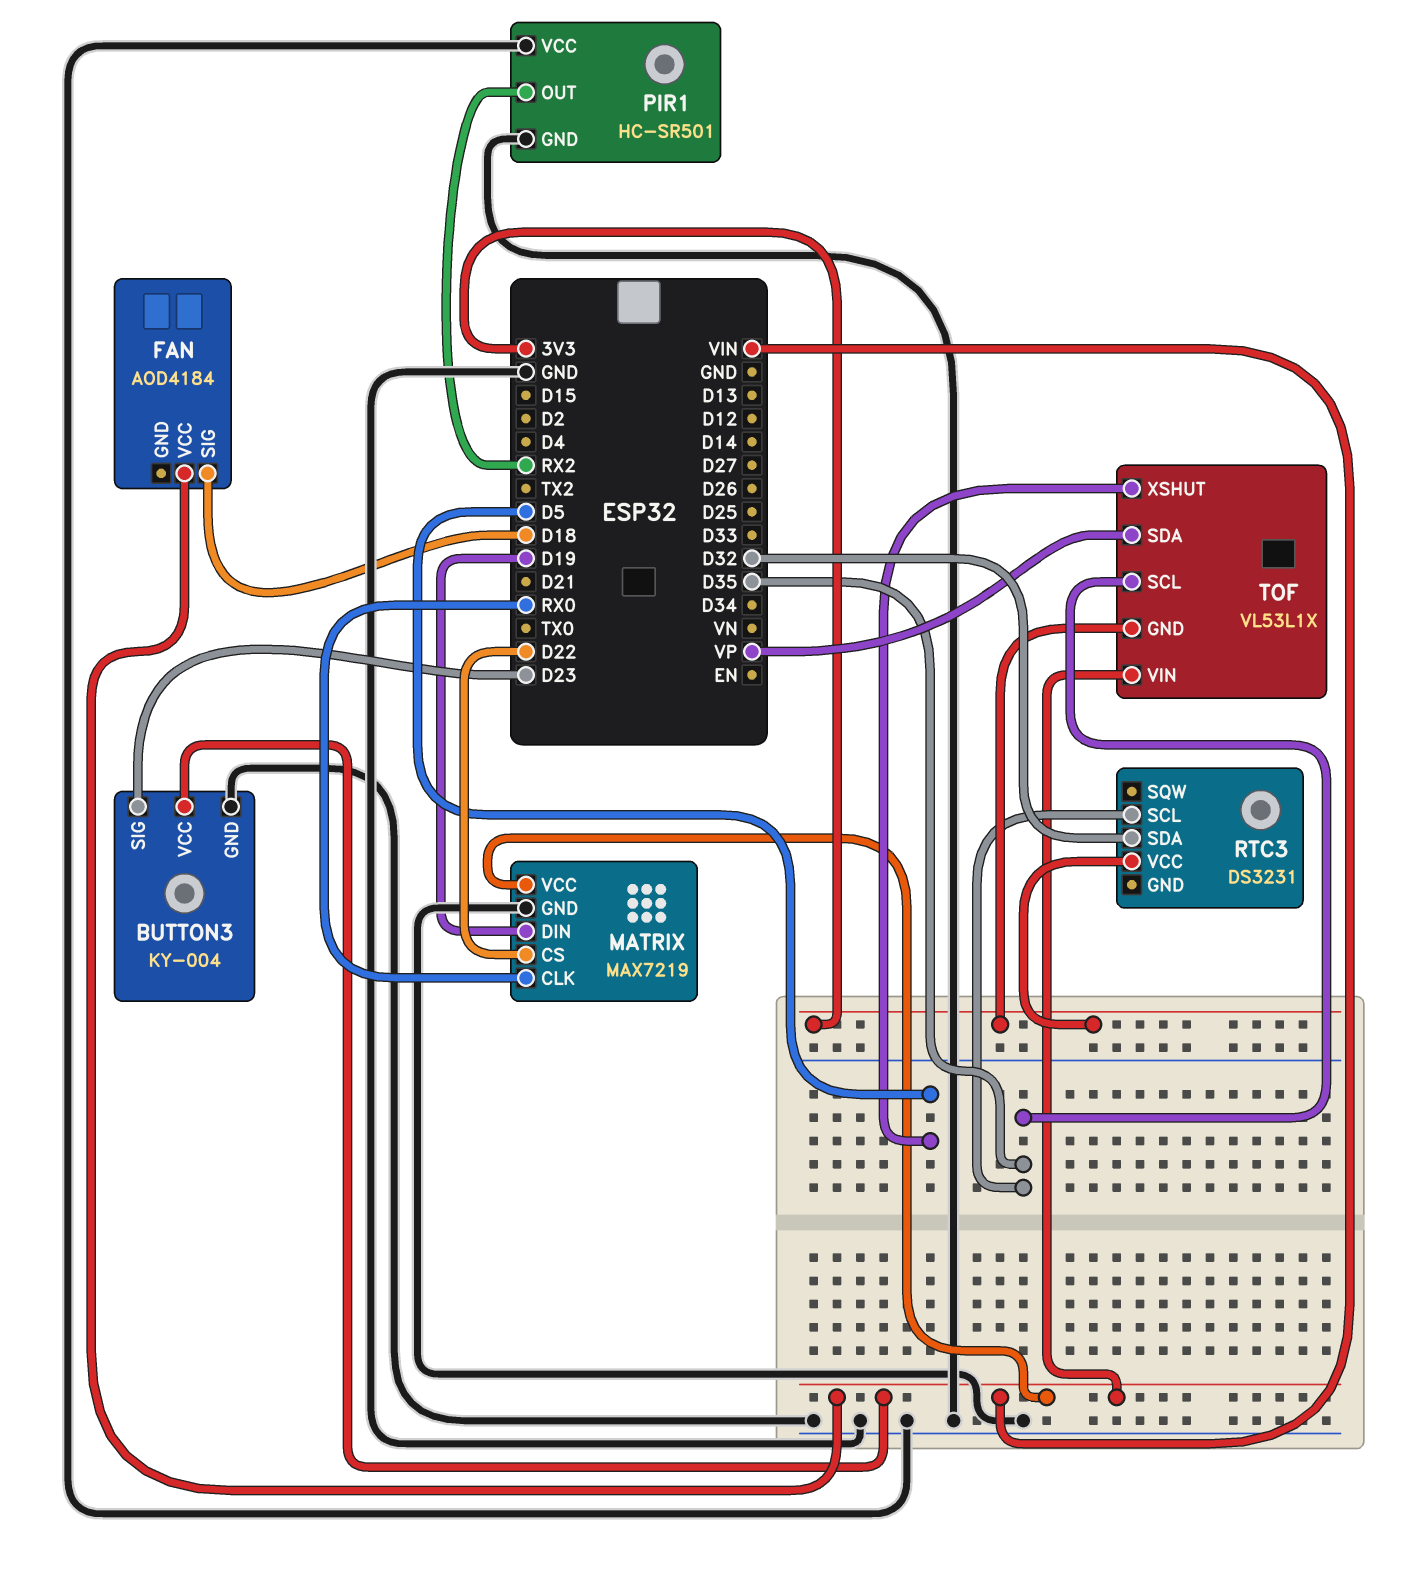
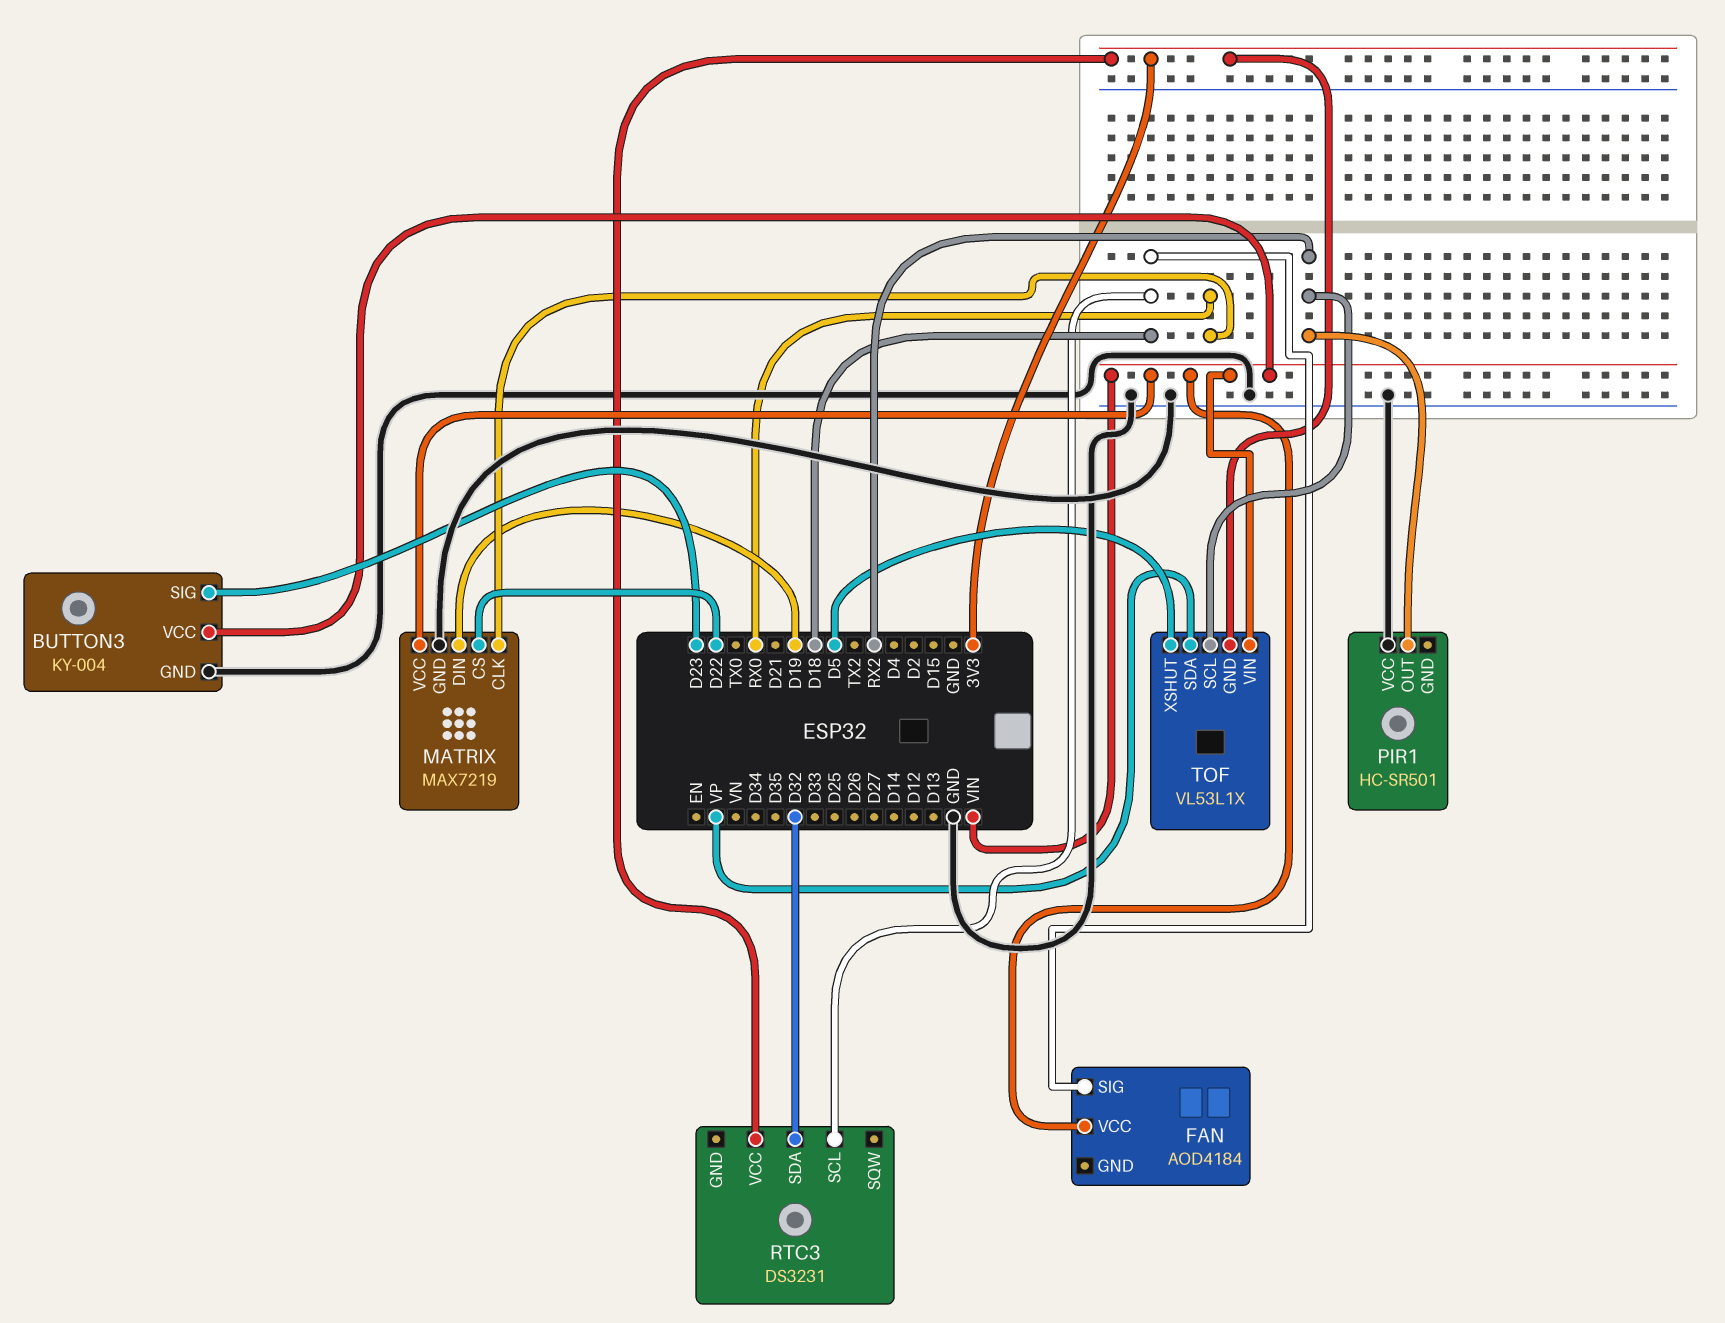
PIR1 pin GND: GND -> none
RTC3 pin SCL: D35 -> D18
TOF pin SCL: D35 -> RX2

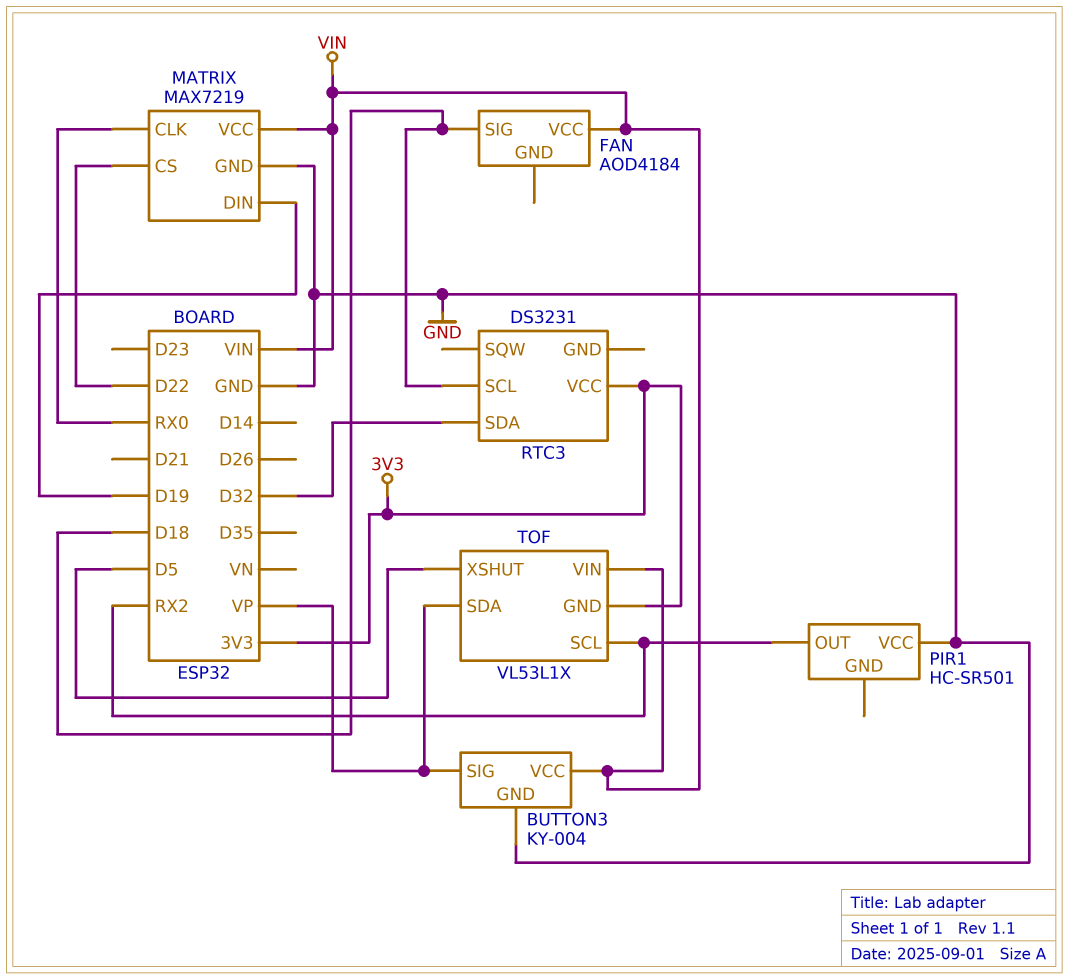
BUTTON3 pin SIG: D23 -> VP

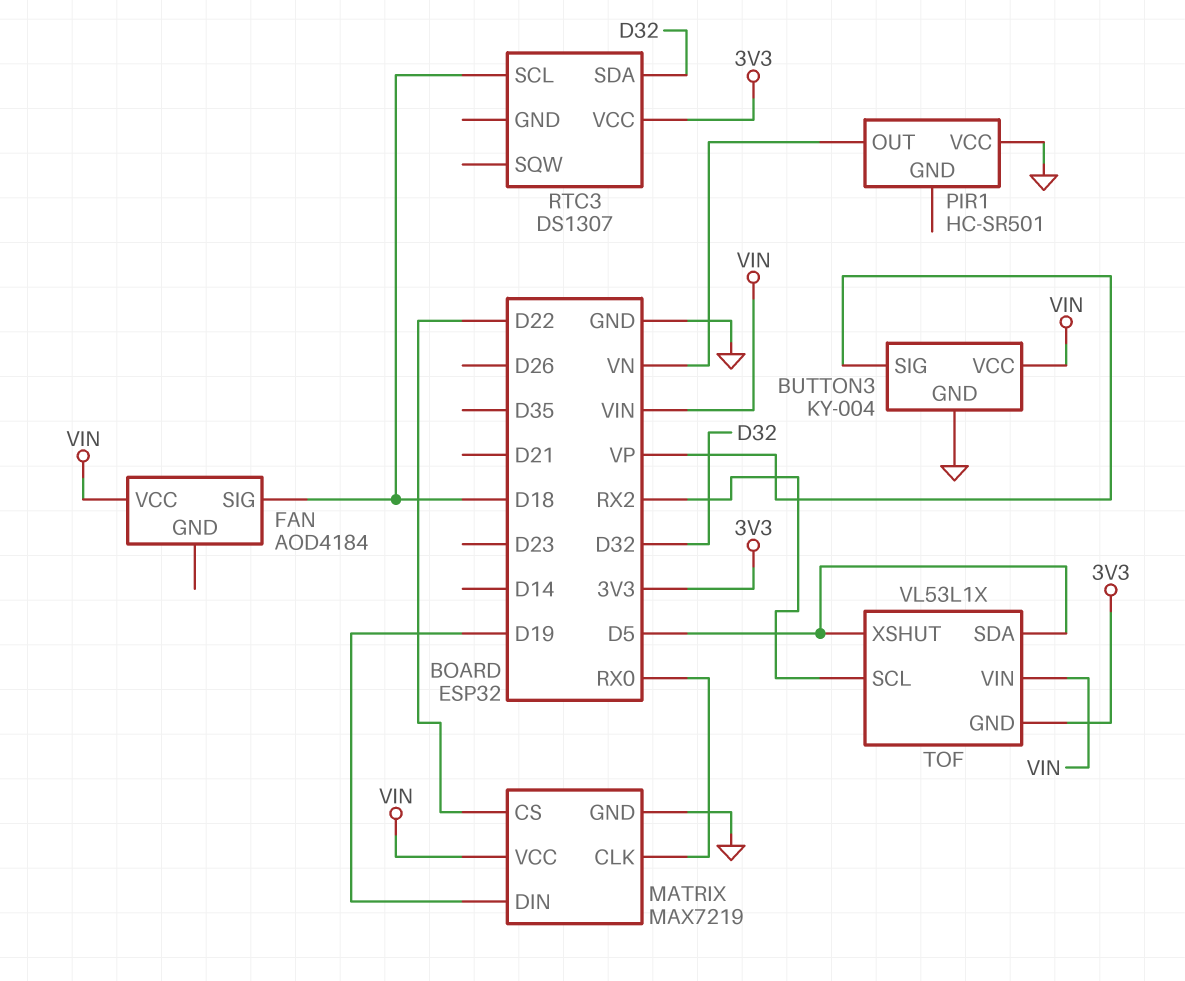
PIR1 pin OUT: RX2 -> VN
RTC3: DS3231 -> DS1307
TOF pin SDA: VP -> D5

